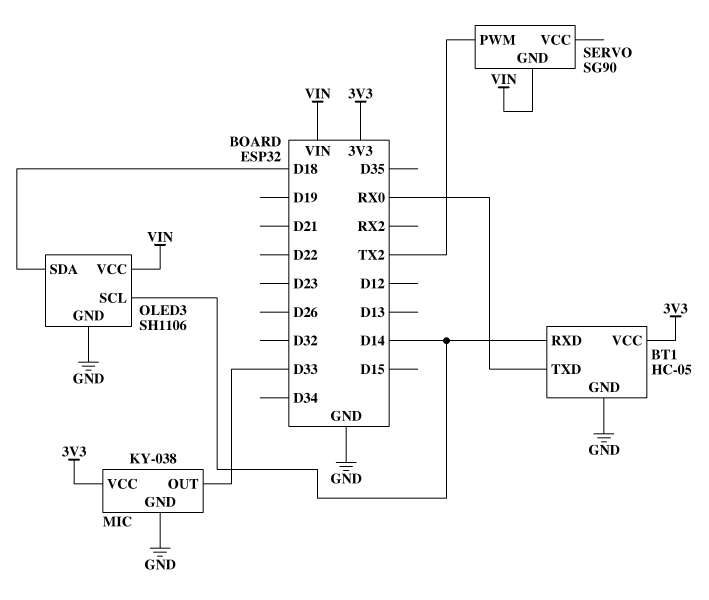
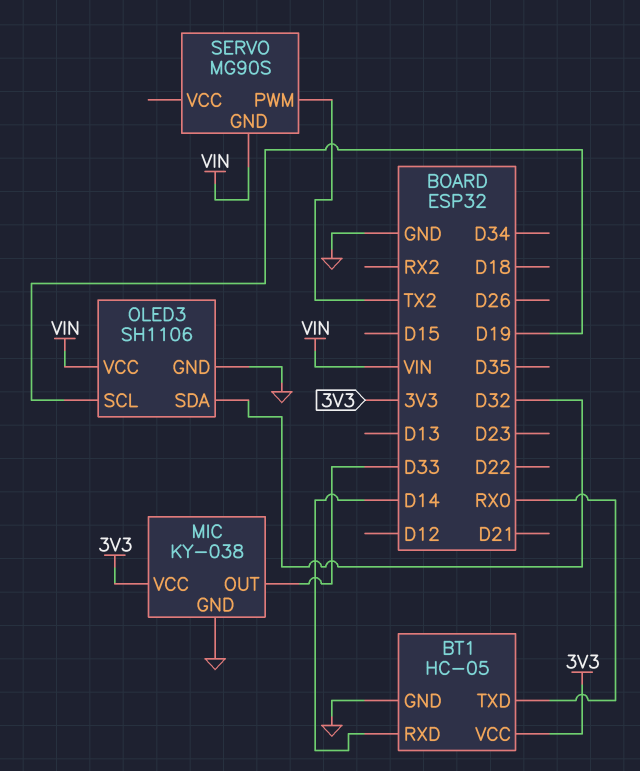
OLED3 pin SCL: D14 -> D19
OLED3 pin SDA: D18 -> D32
SERVO: SG90 -> MG90S

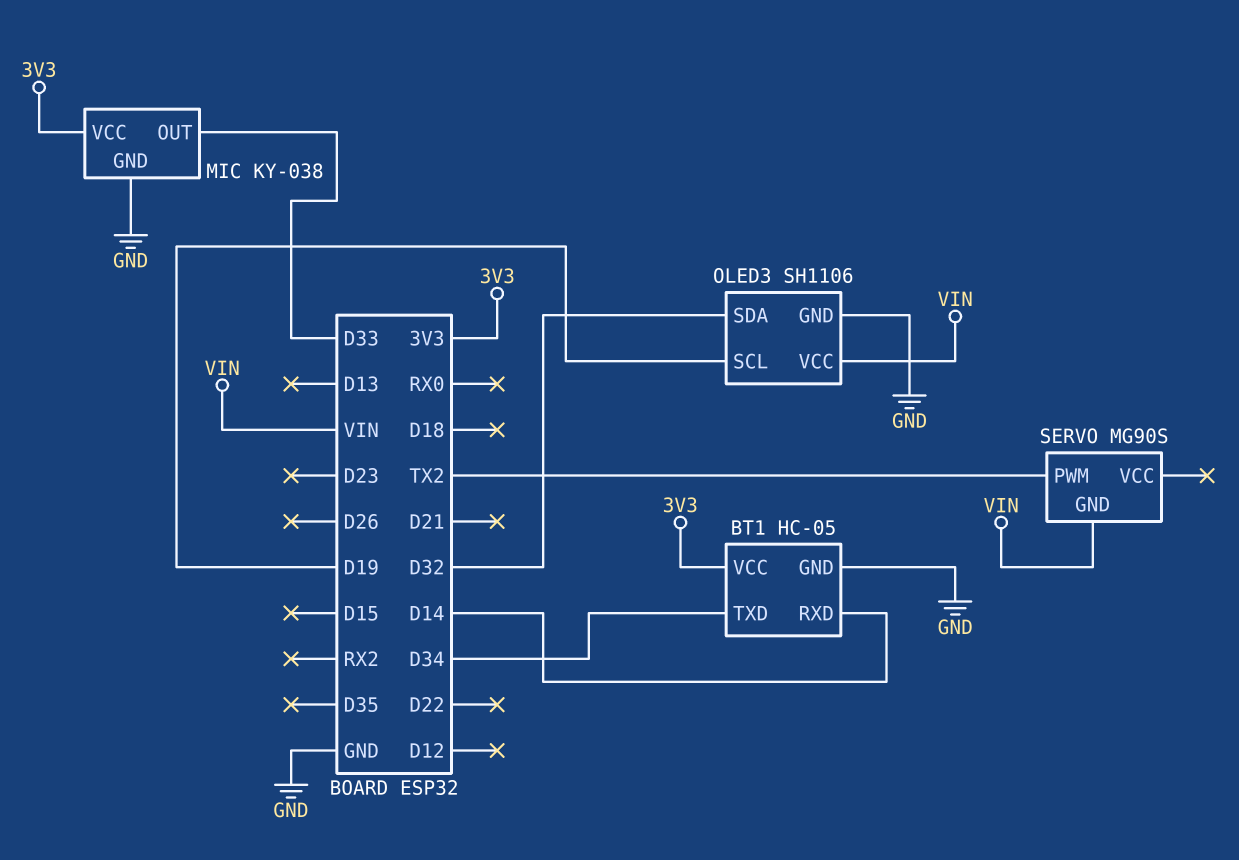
BT1 pin TXD: RX0 -> D34

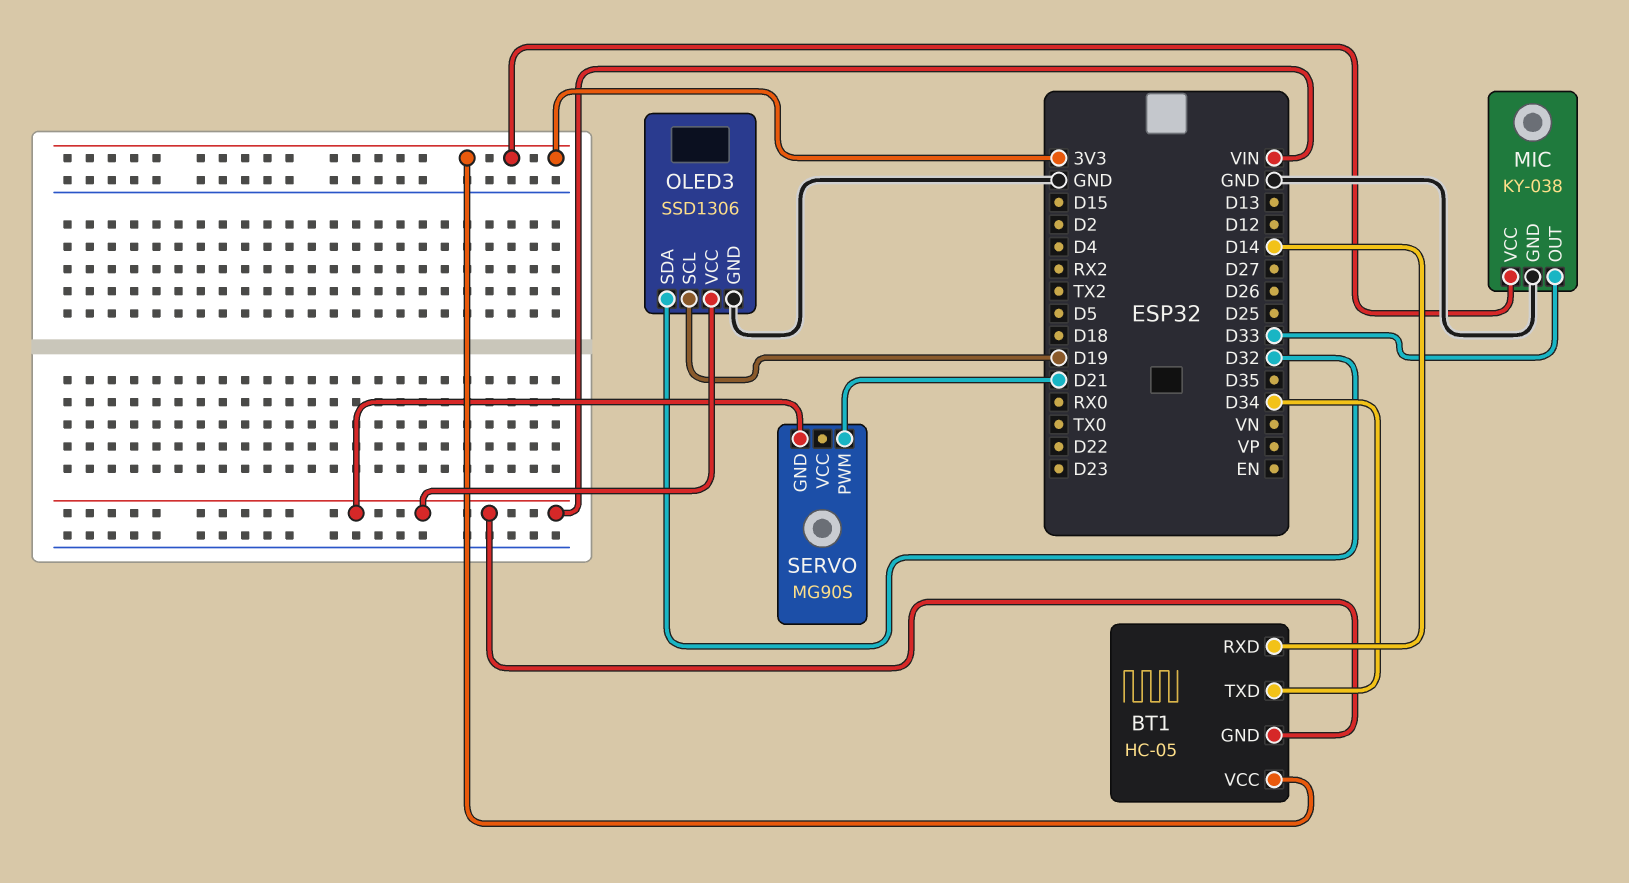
BT1 pin GND: GND -> VIN
OLED3: SH1106 -> SSD1306
SERVO pin PWM: TX2 -> D21

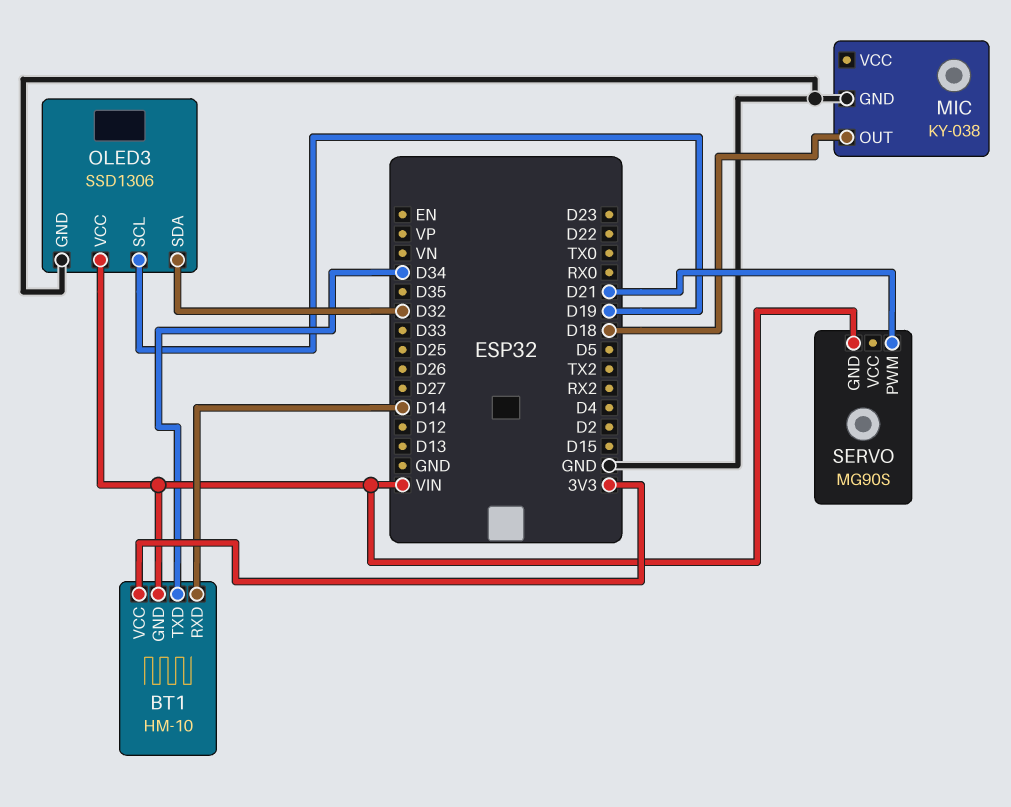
BT1: HC-05 -> HM-10
MIC pin OUT: D33 -> D18
MIC pin VCC: 3V3 -> none

